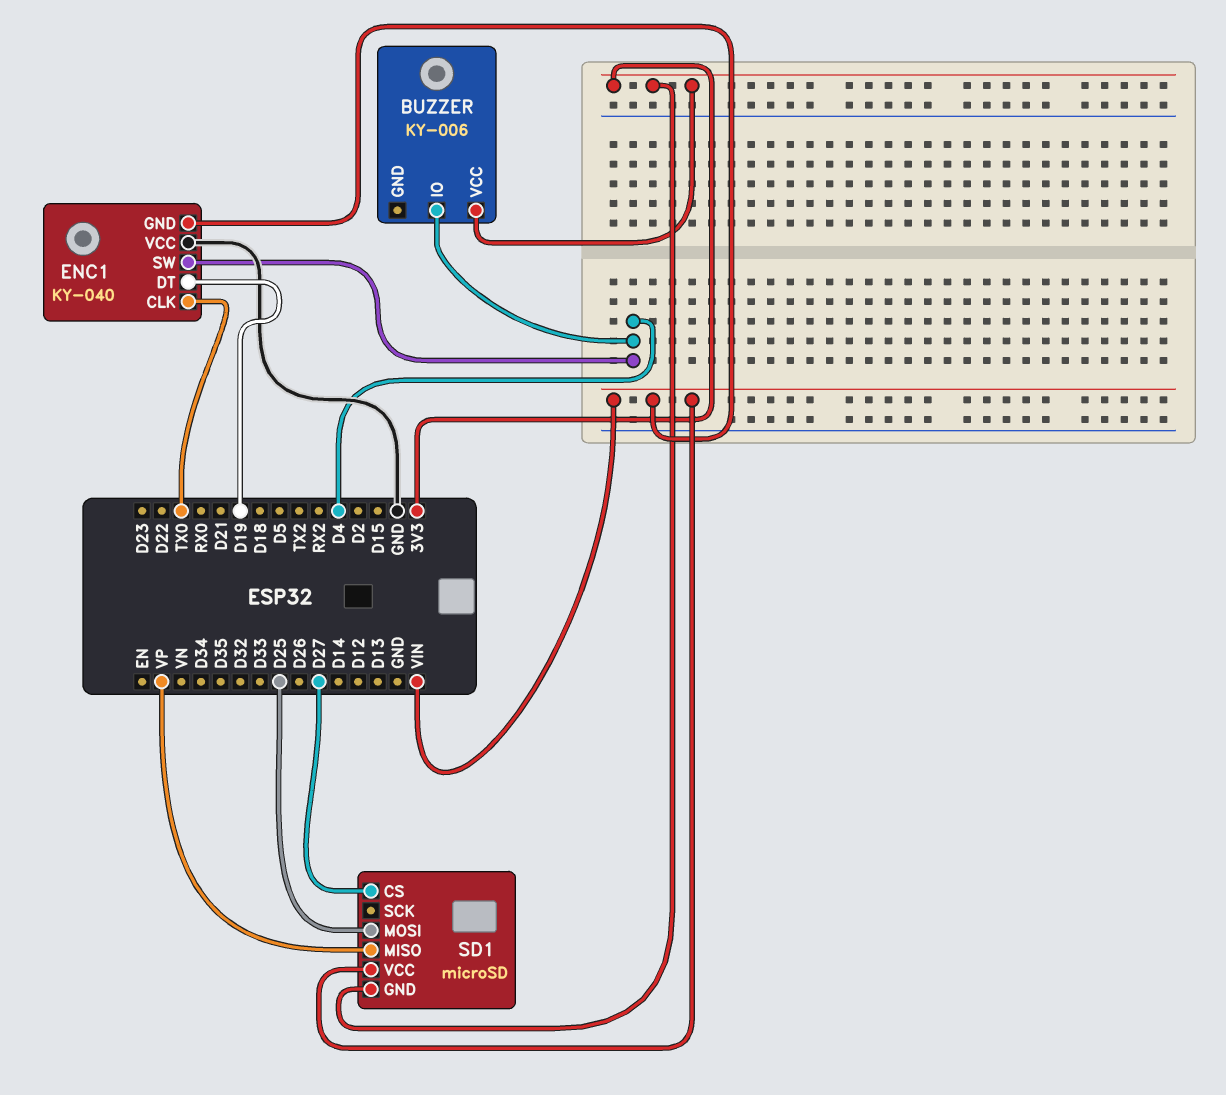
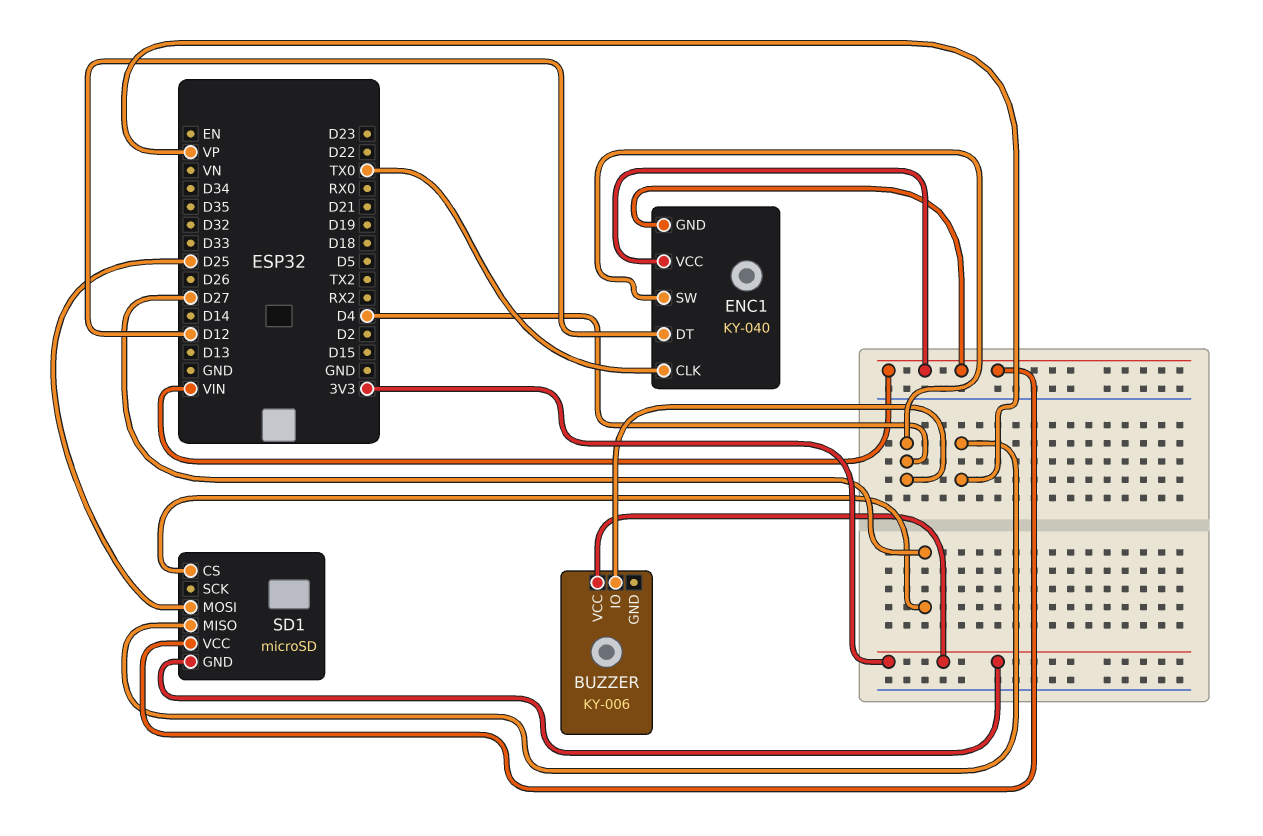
ENC1 pin DT: D19 -> D12
ENC1 pin VCC: GND -> VIN

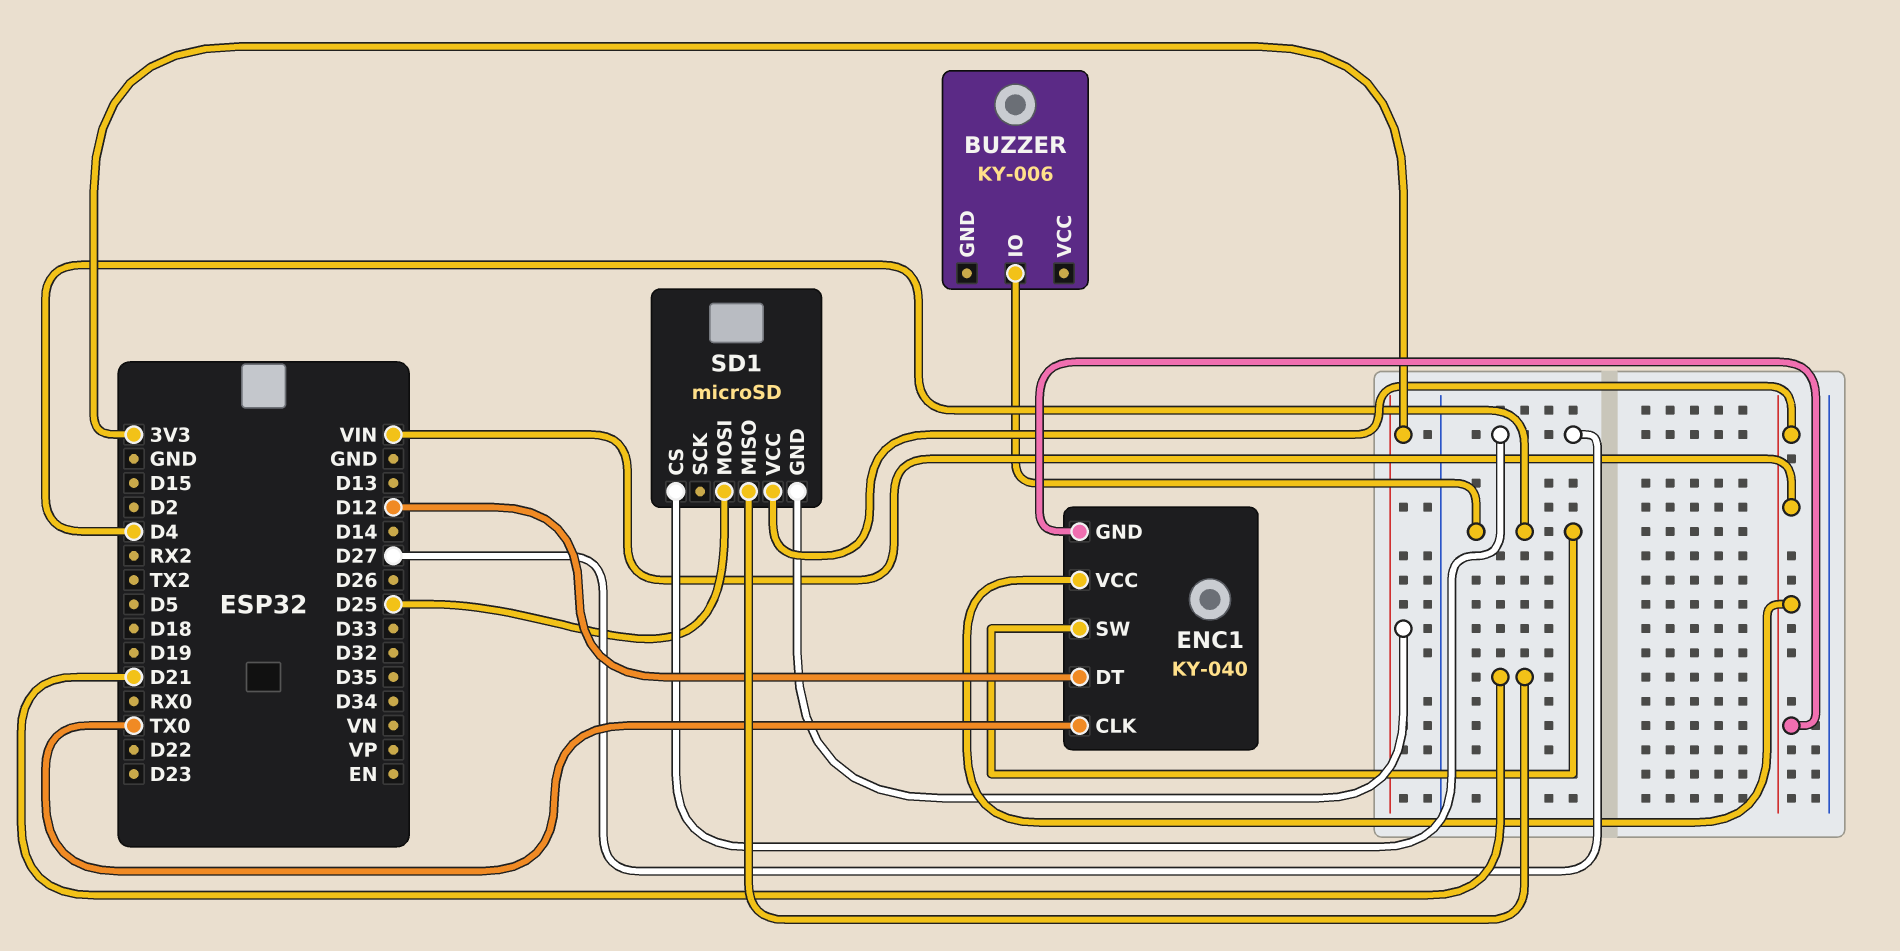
BUZZER pin VCC: 3V3 -> none
SD1 pin MISO: VP -> D21

